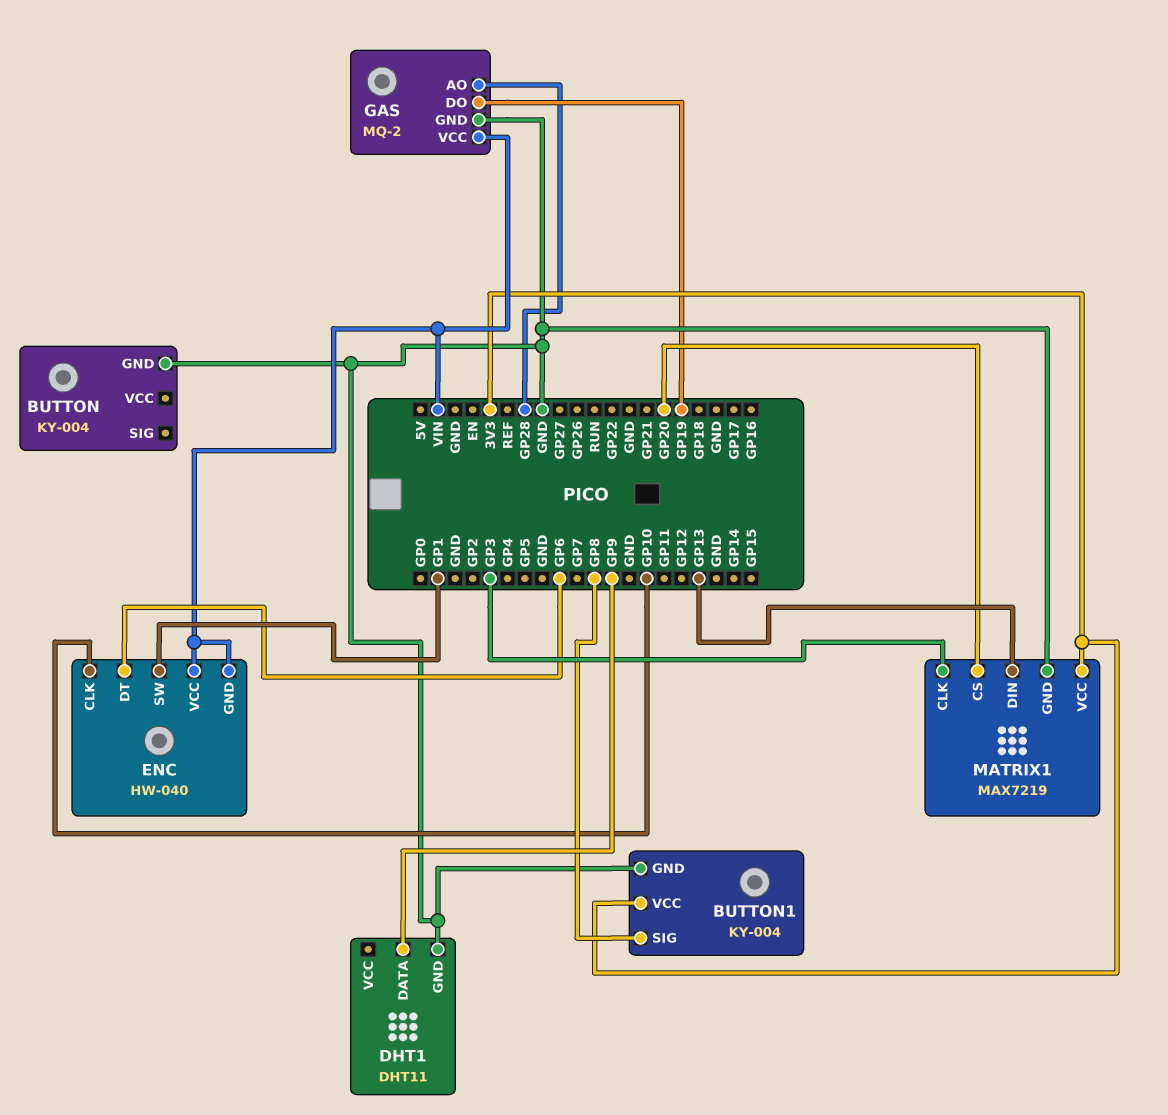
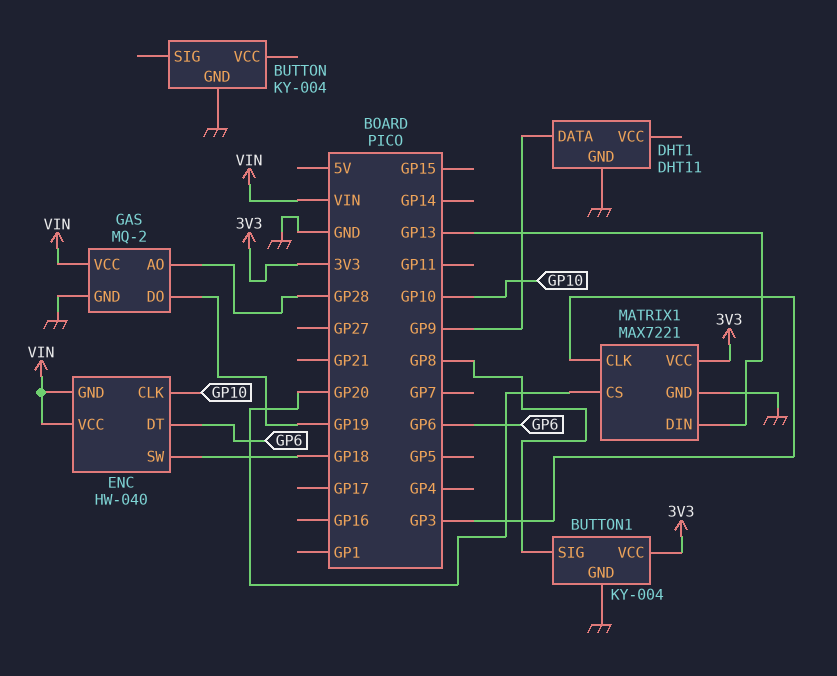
ENC pin SW: GP1 -> GP18
MATRIX1: MAX7219 -> MAX7221

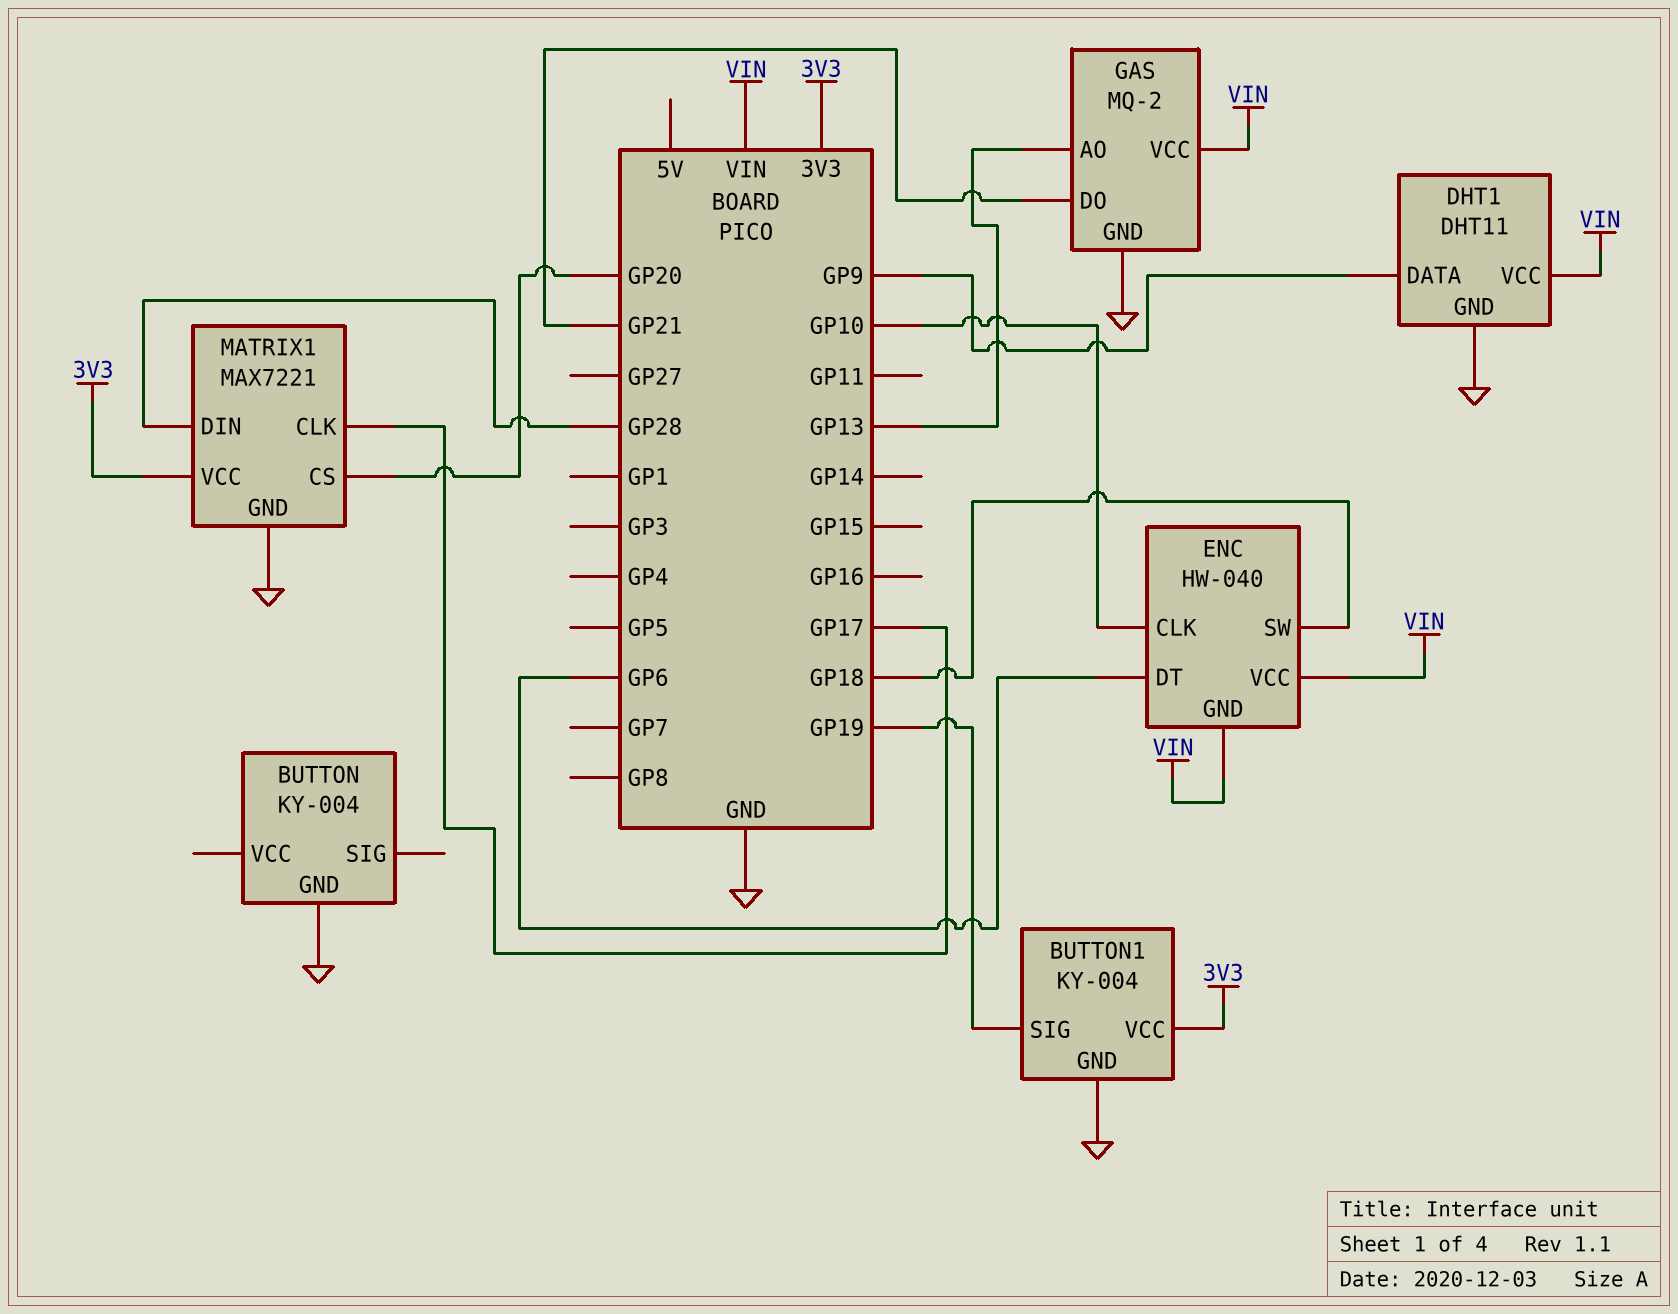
BUTTON1 pin SIG: GP8 -> GP19
DHT1 pin VCC: none -> VIN
GAS pin AO: GP28 -> GP13
GAS pin DO: GP19 -> GP21
MATRIX1 pin CLK: GP3 -> GP17
MATRIX1 pin DIN: GP13 -> GP28

